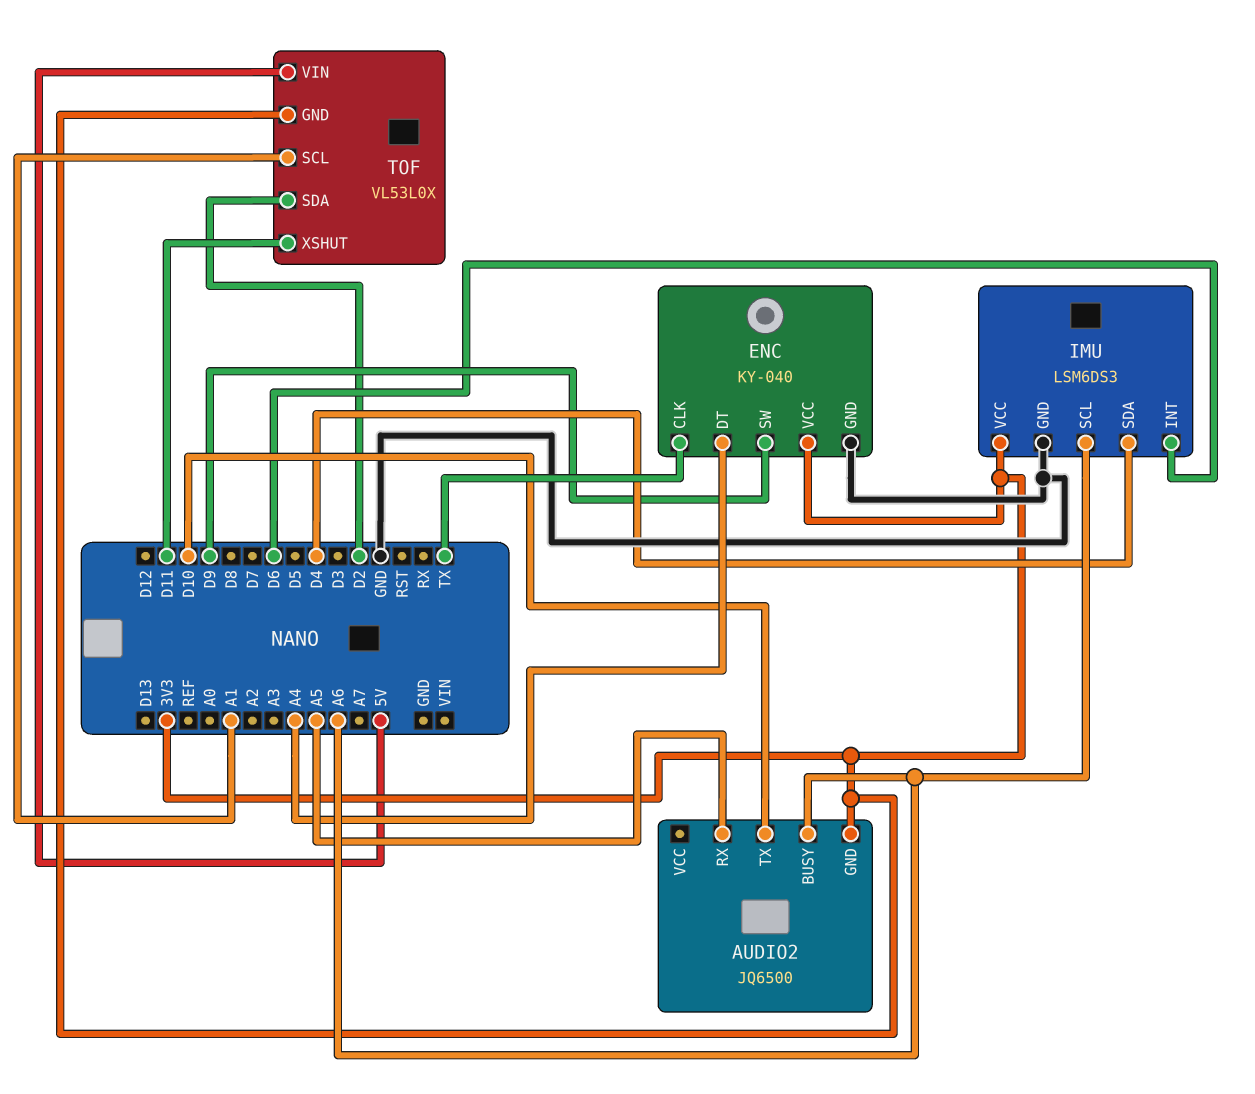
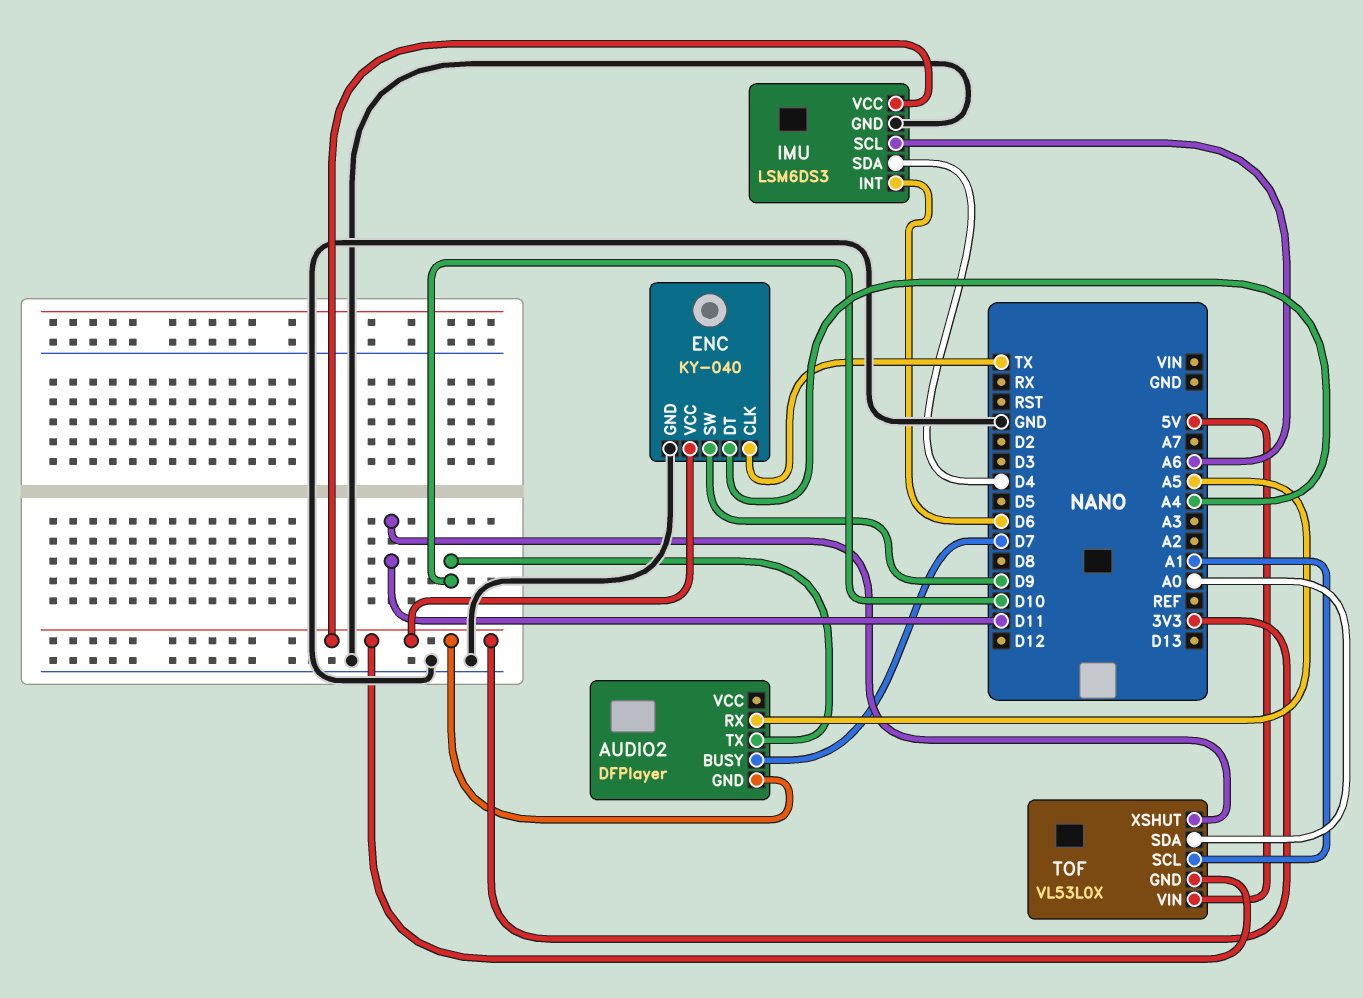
AUDIO2: JQ6500 -> DFPlayer
AUDIO2 pin BUSY: A6 -> D7
TOF pin SDA: D2 -> A0

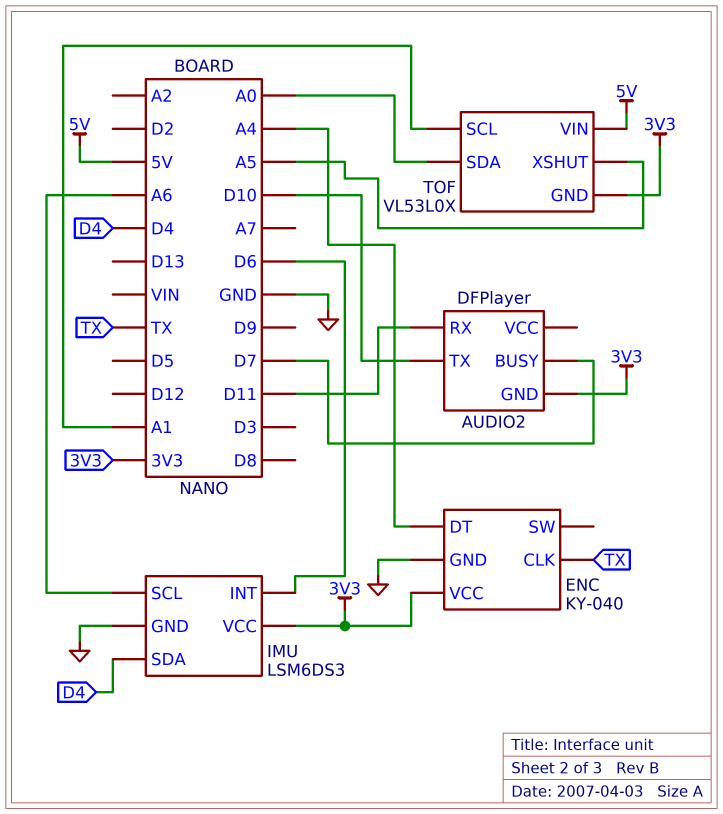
AUDIO2 pin RX: A5 -> D11
ENC pin SW: D9 -> none
TOF pin XSHUT: D11 -> A5

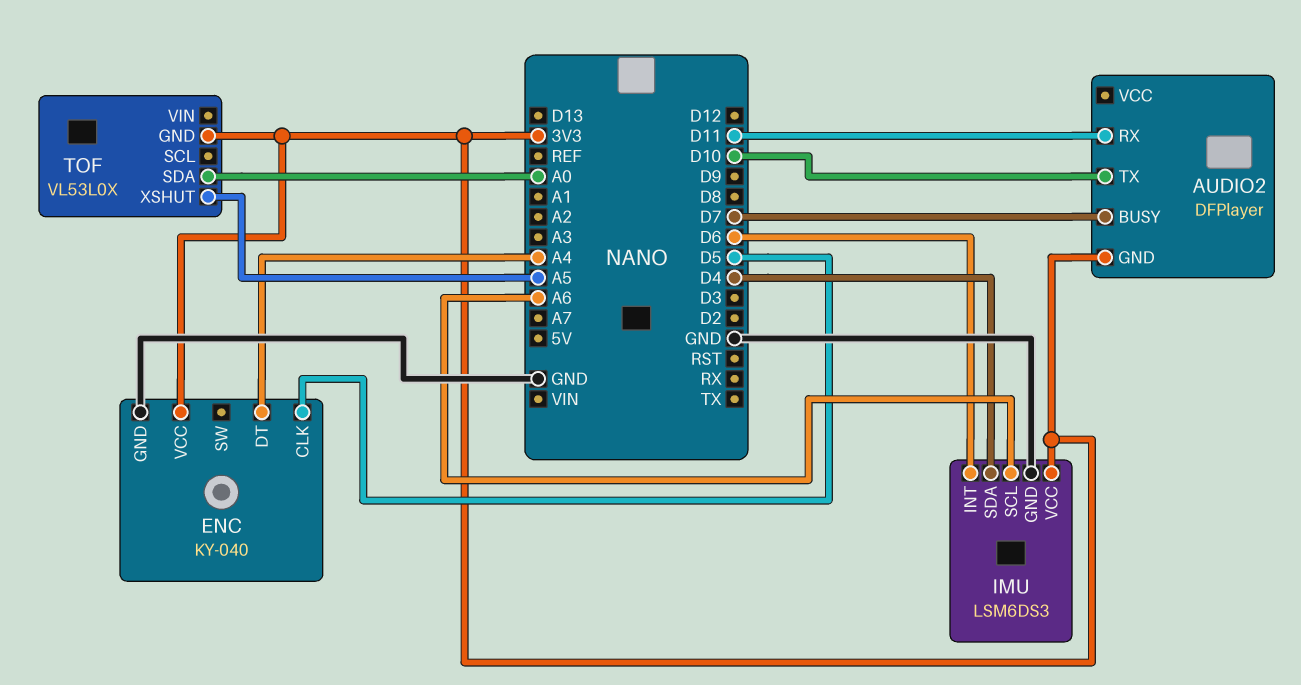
ENC pin CLK: TX -> D5
TOF pin SCL: A1 -> none
TOF pin VIN: 5V -> none

